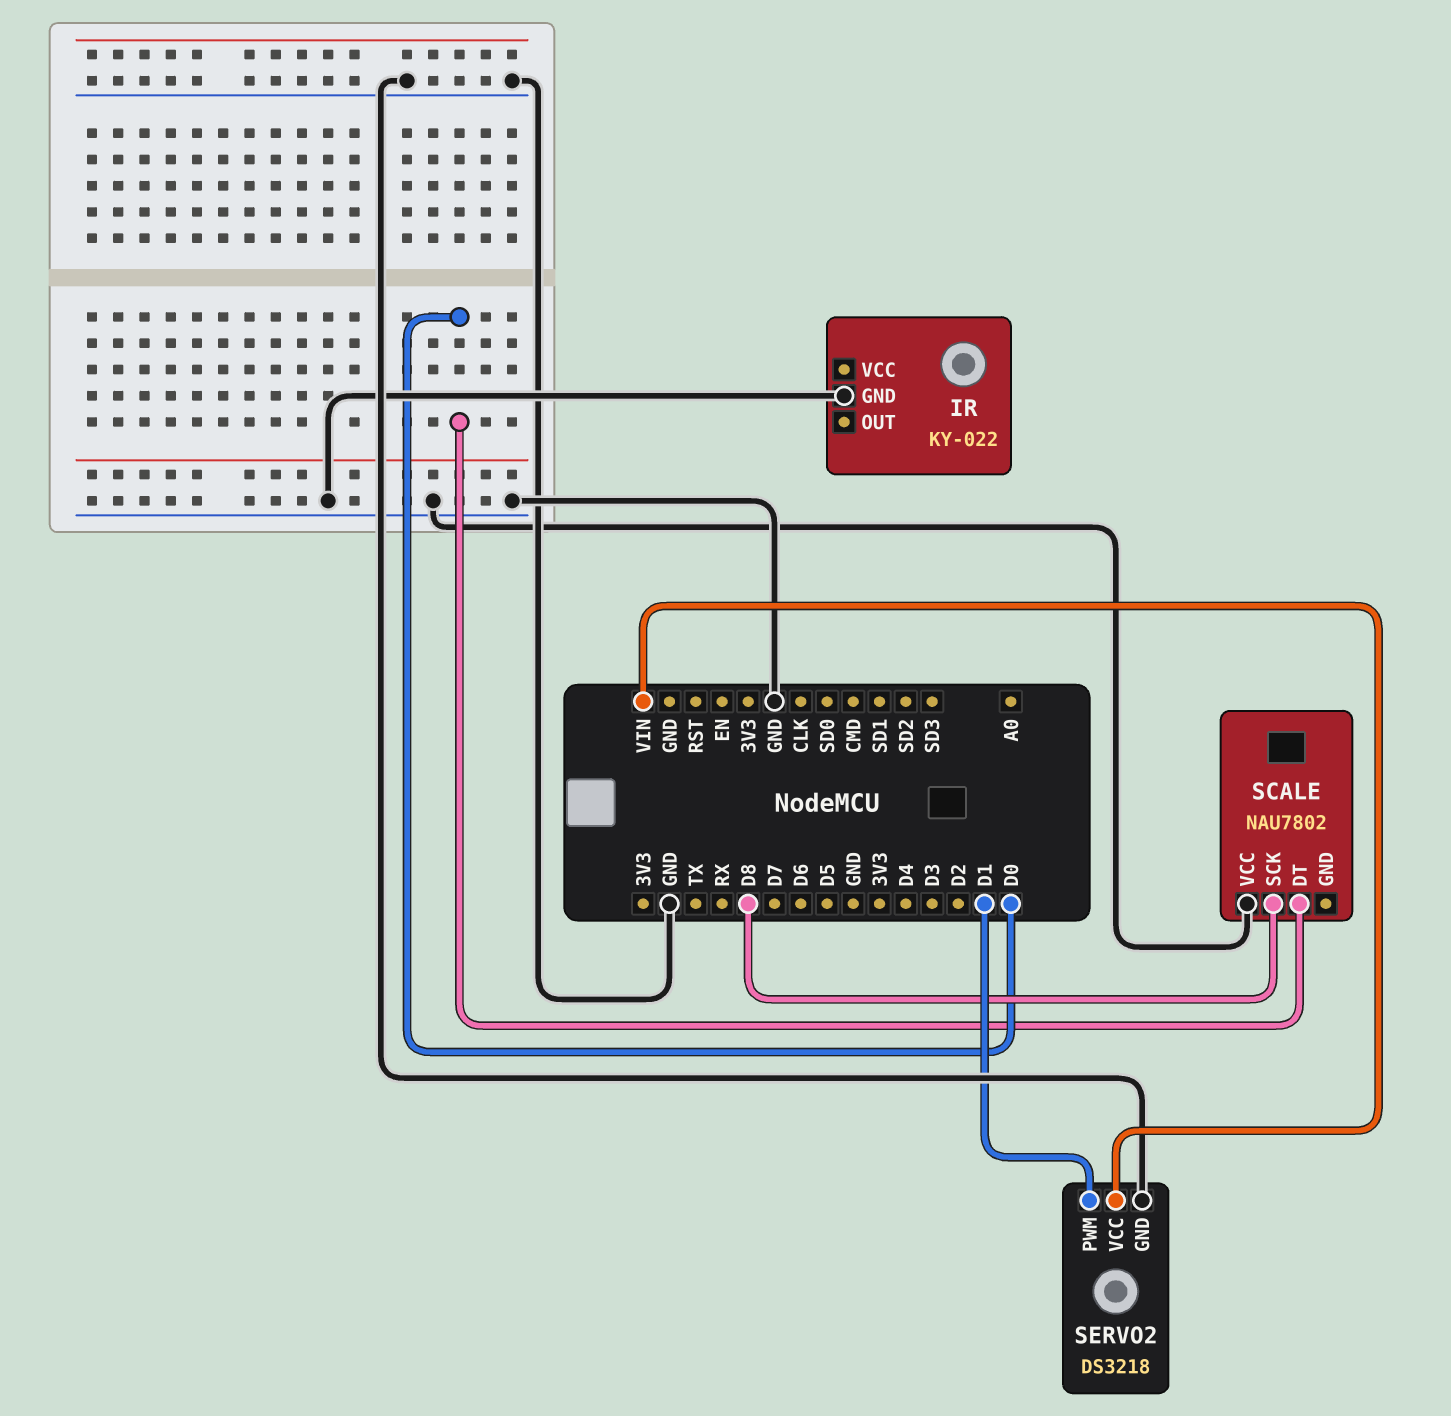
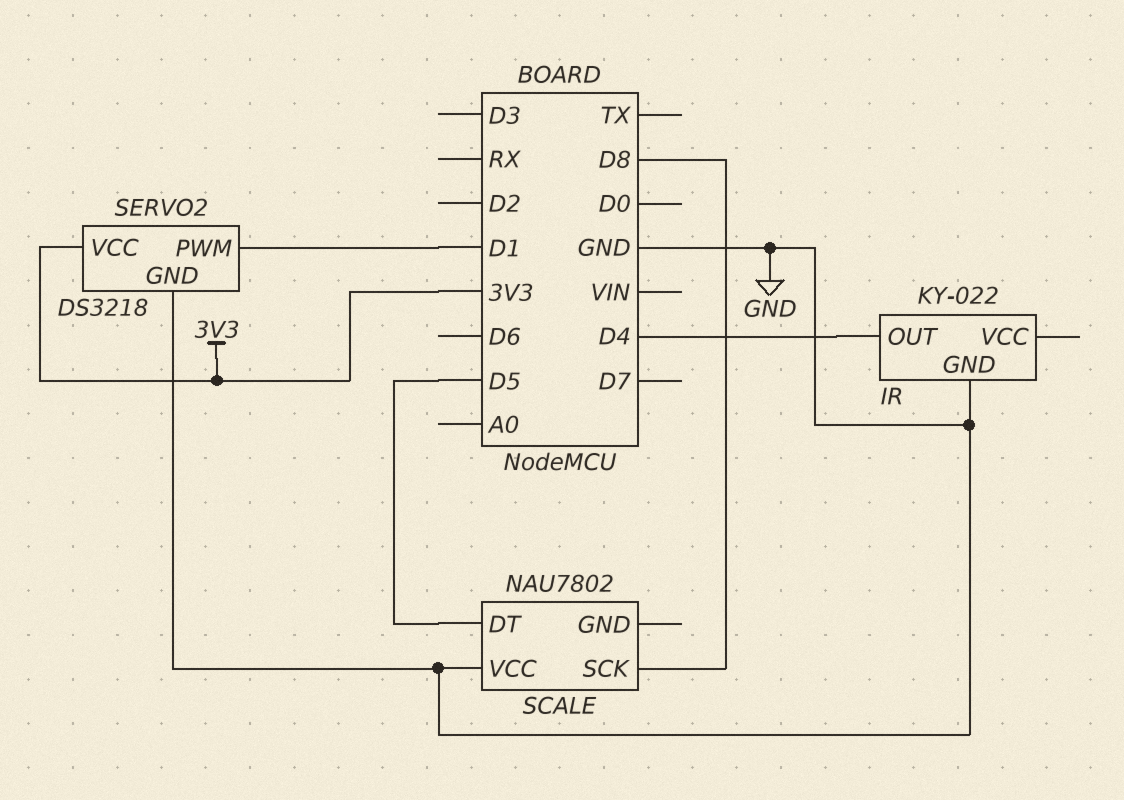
IR pin OUT: none -> D4
SCALE pin DT: D0 -> D5
SERVO2 pin VCC: VIN -> 3V3

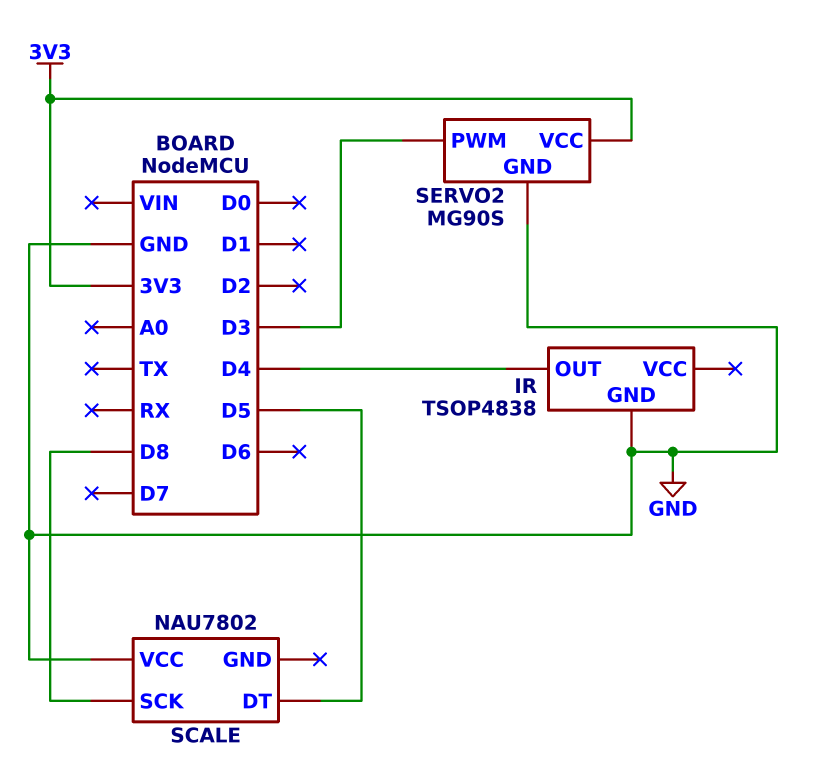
IR: KY-022 -> TSOP4838
SERVO2: DS3218 -> MG90S
SERVO2 pin PWM: D1 -> D3

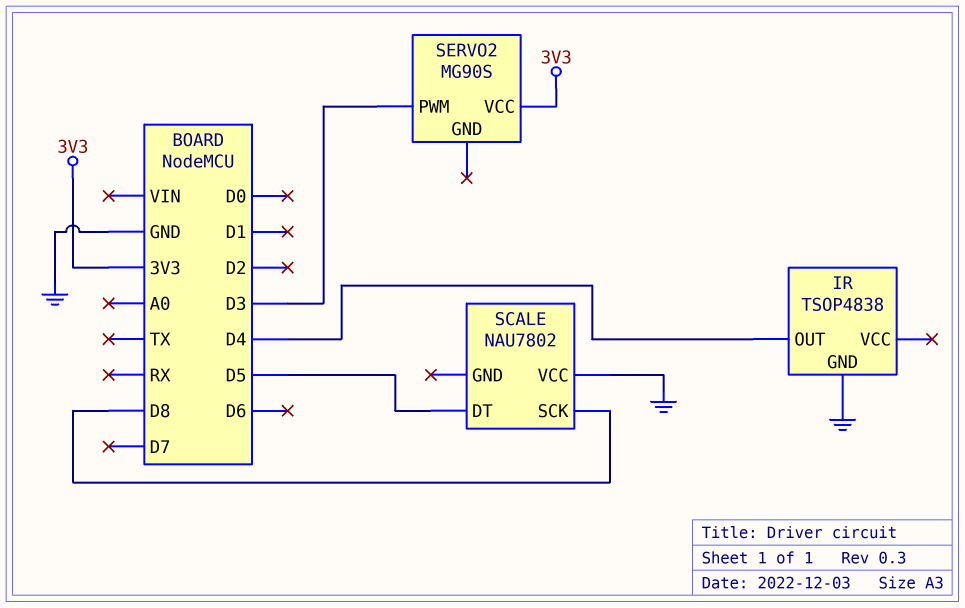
SERVO2 pin GND: GND -> none

